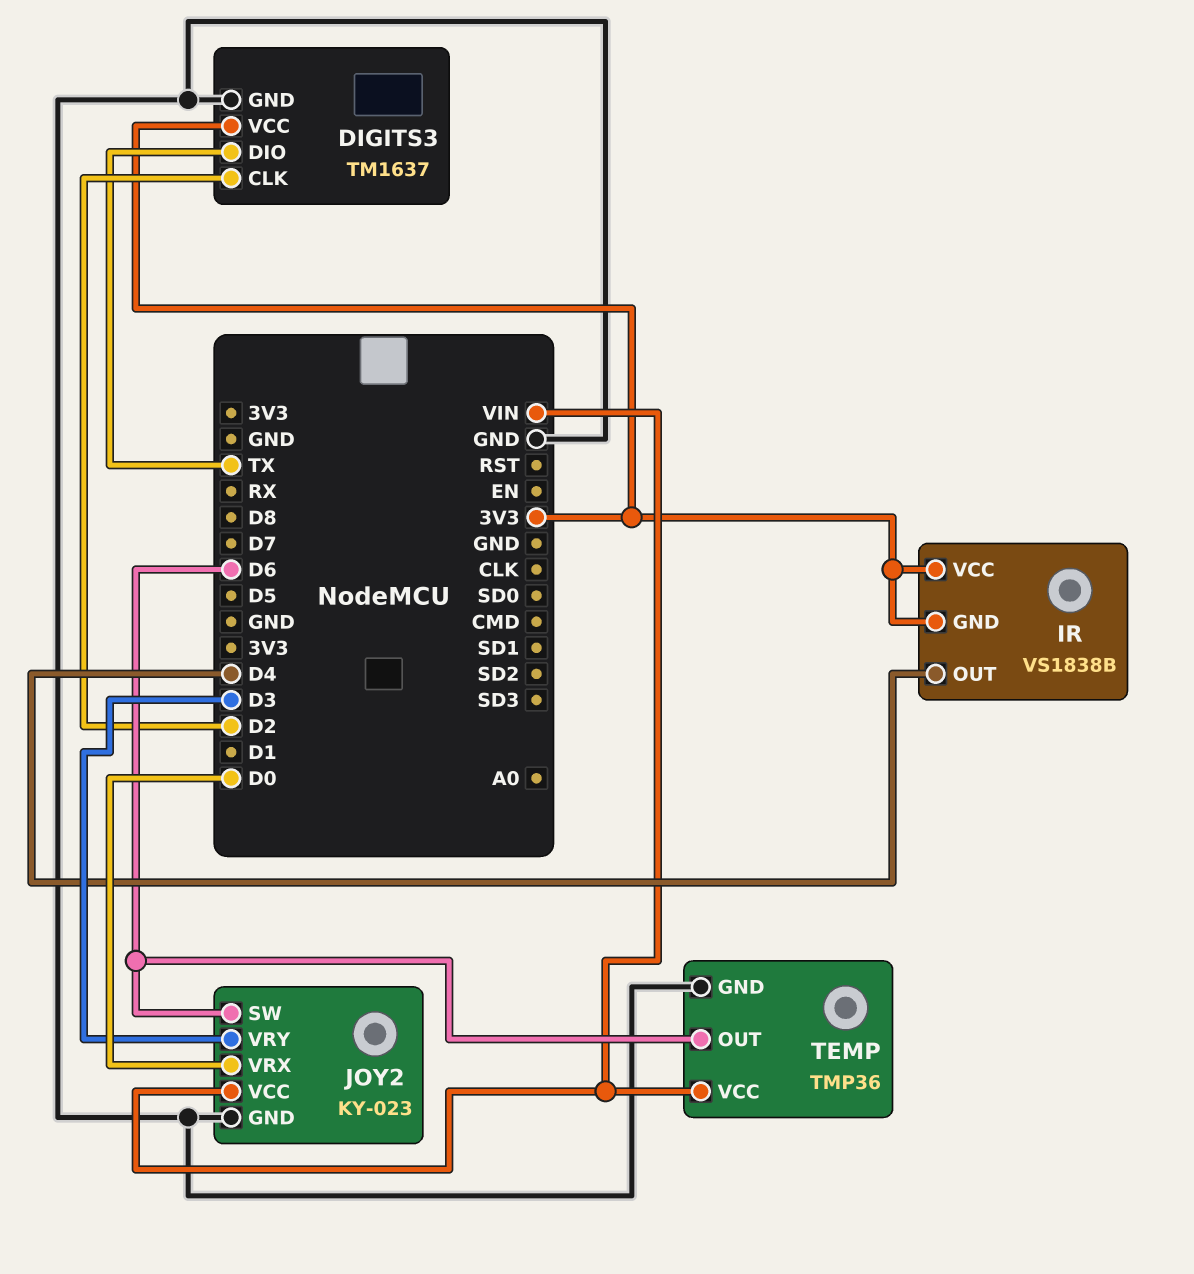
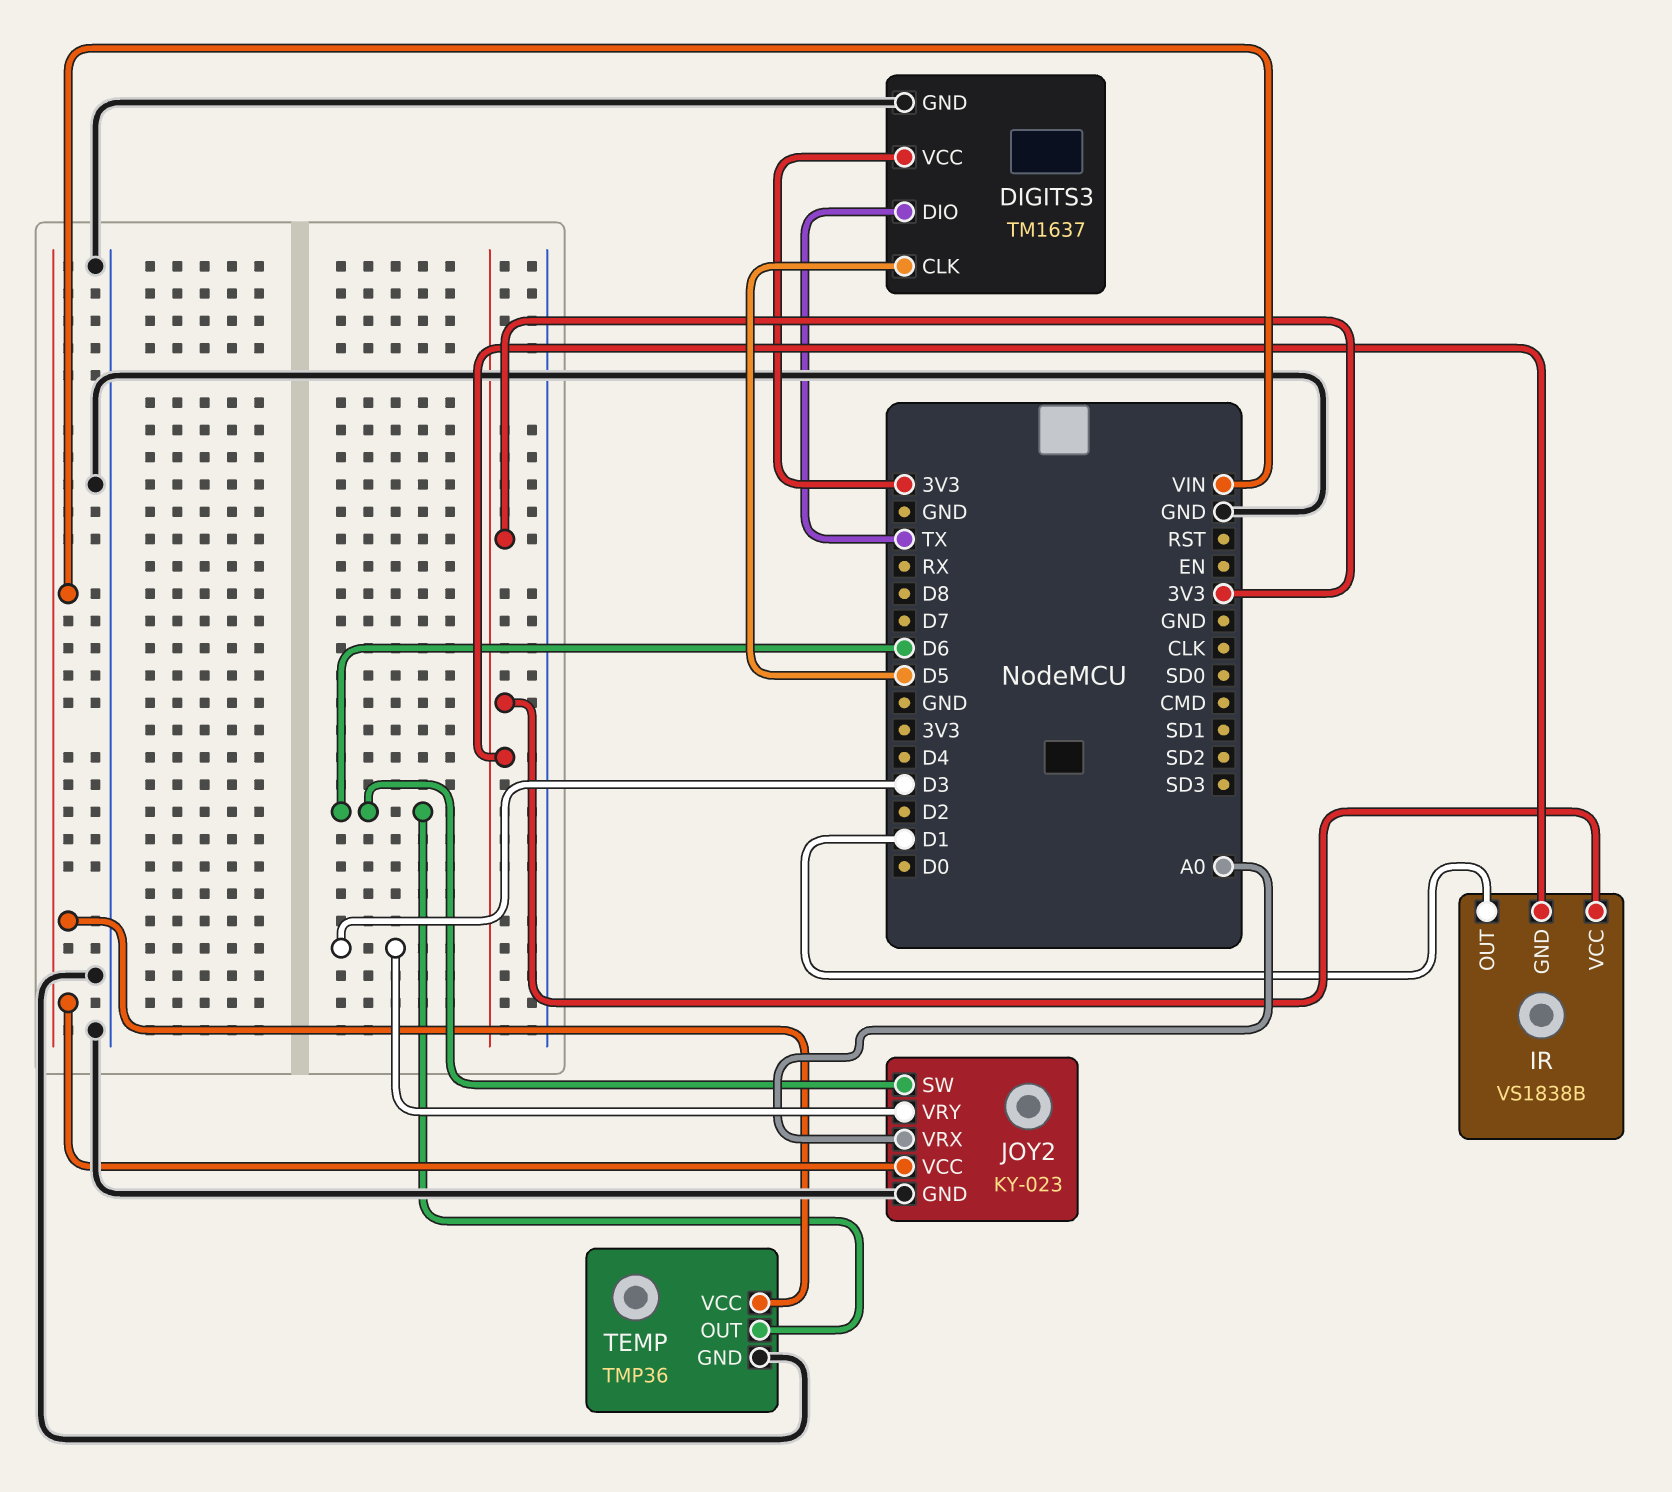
DIGITS3 pin CLK: D2 -> D5
IR pin OUT: D4 -> D1
JOY2 pin VRX: D0 -> A0

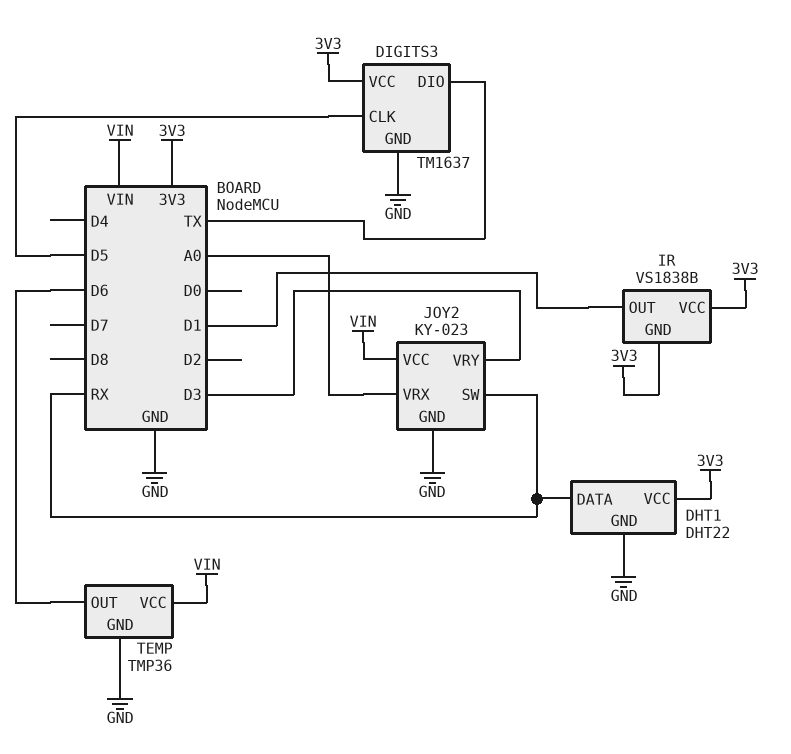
DHT1: none -> DHT22
DHT1 pin DATA: none -> RX
DHT1 pin GND: none -> GND
DHT1 pin VCC: none -> 3V3
JOY2 pin SW: D6 -> RX

